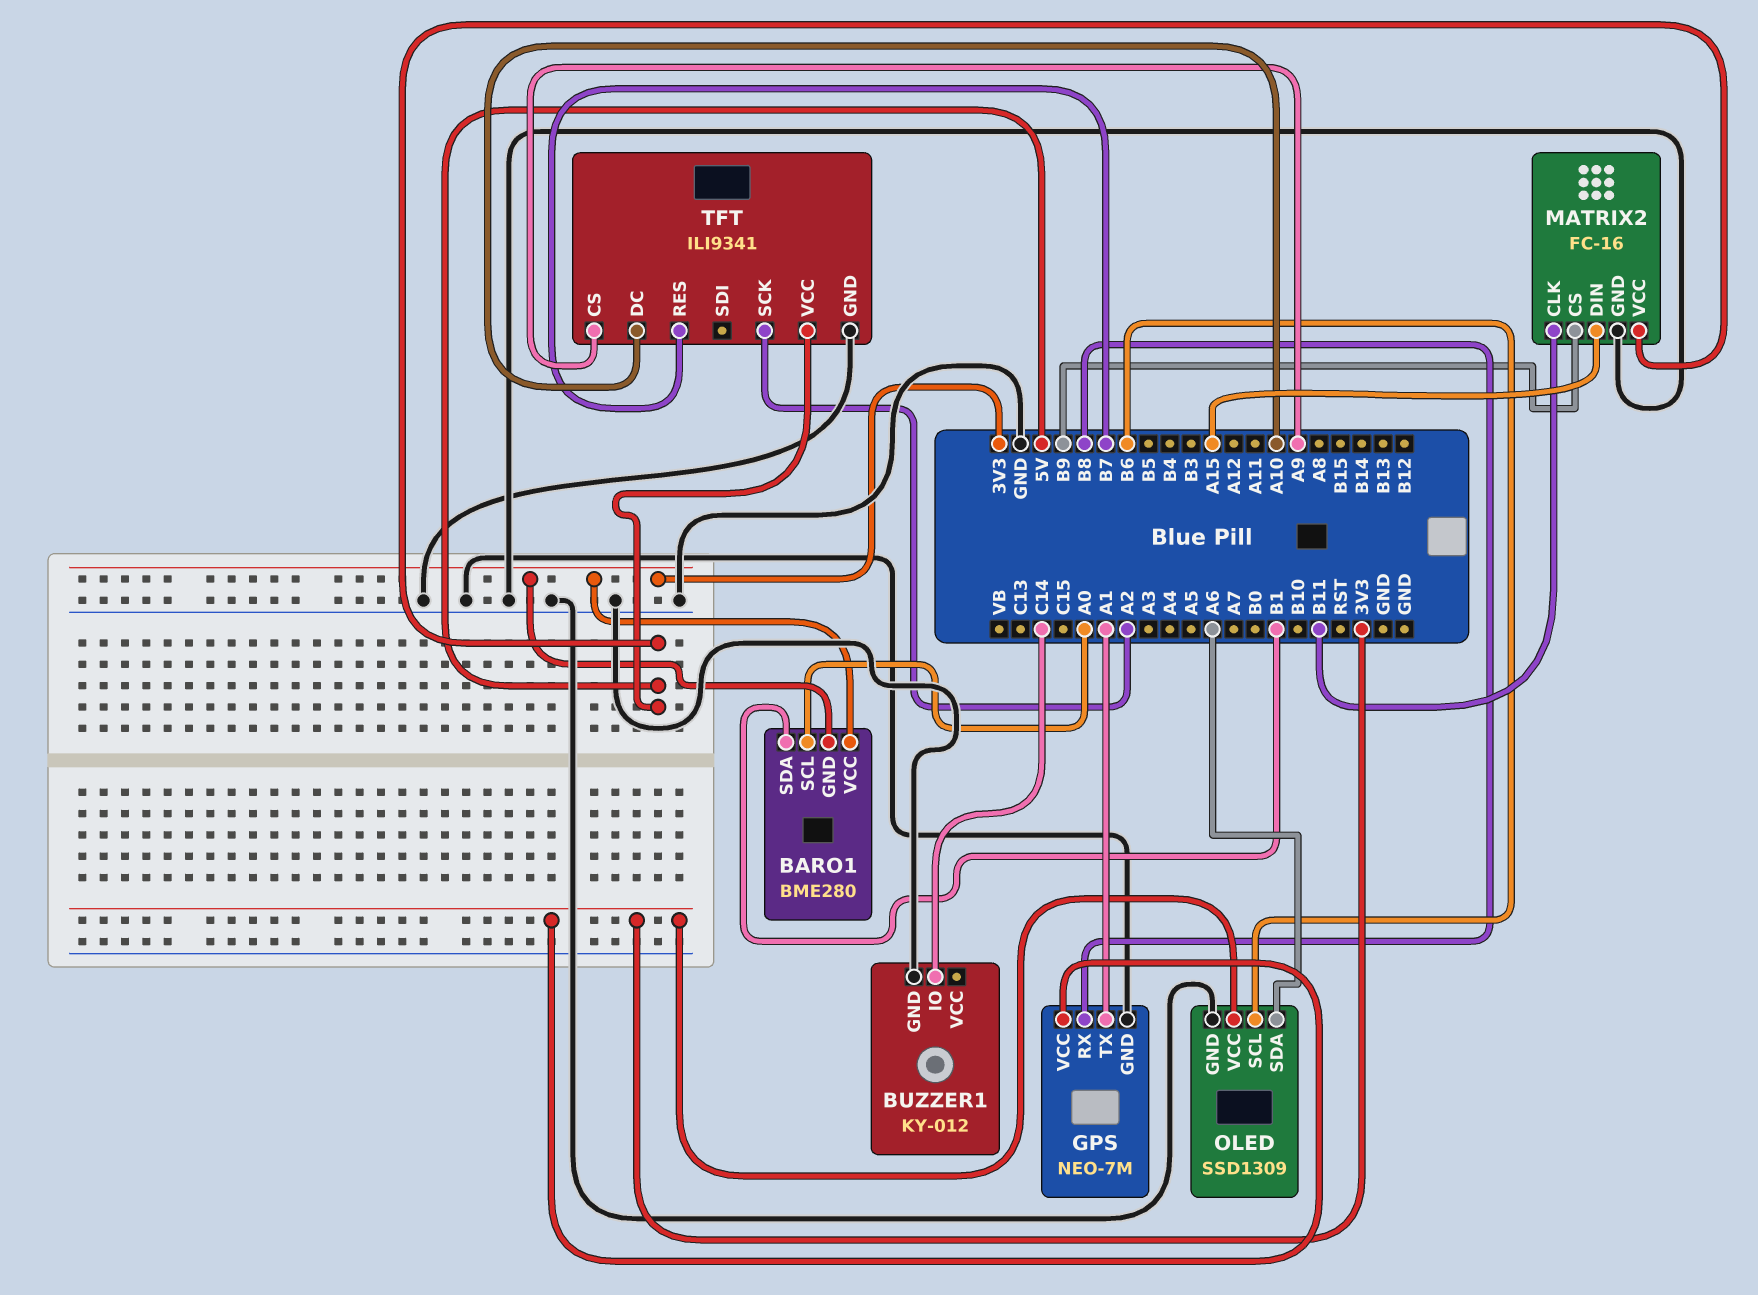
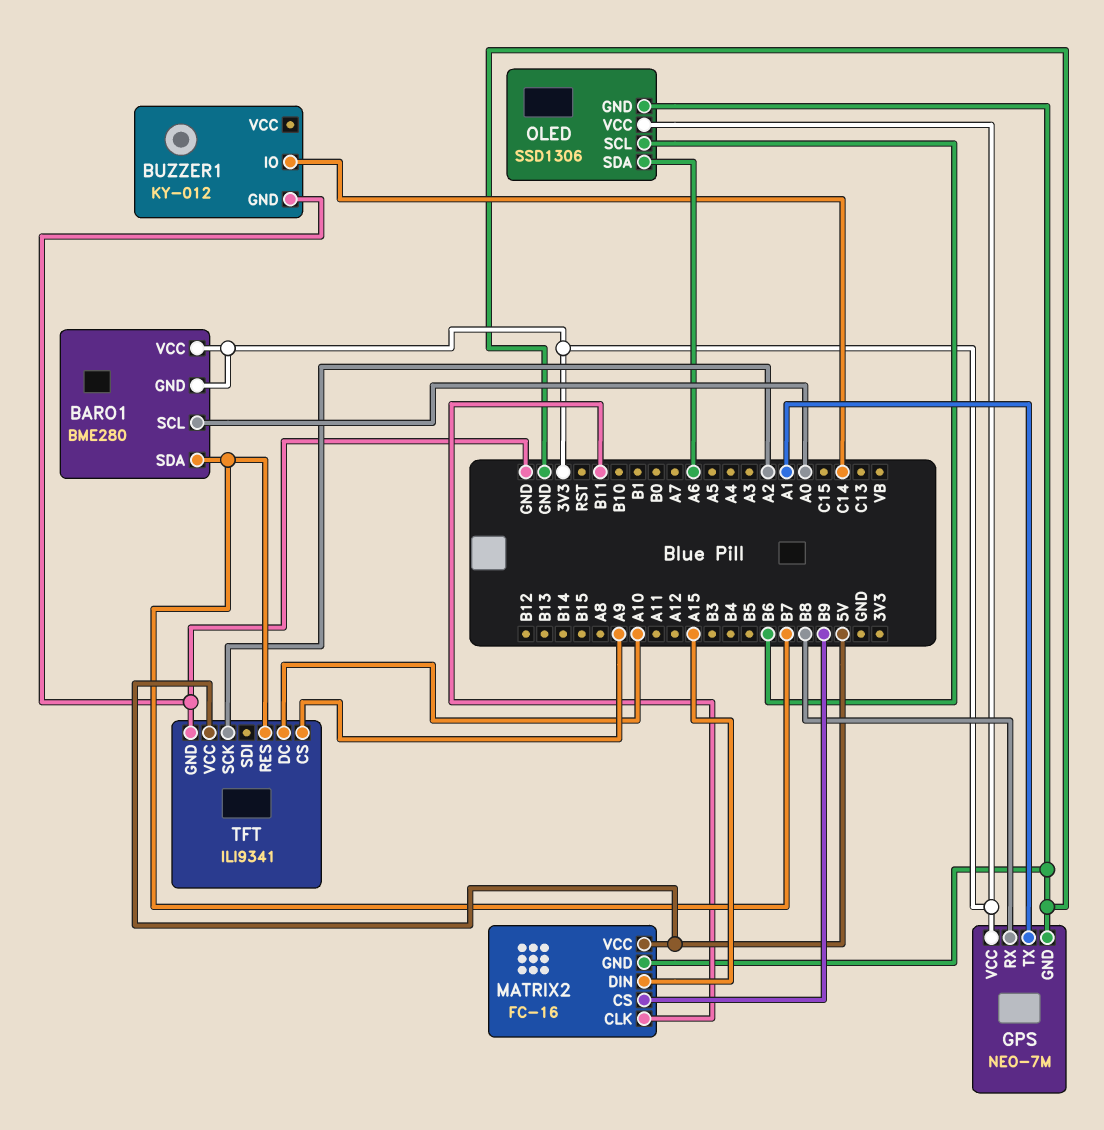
BARO1 pin SDA: B1 -> B7
OLED: SSD1309 -> SSD1306

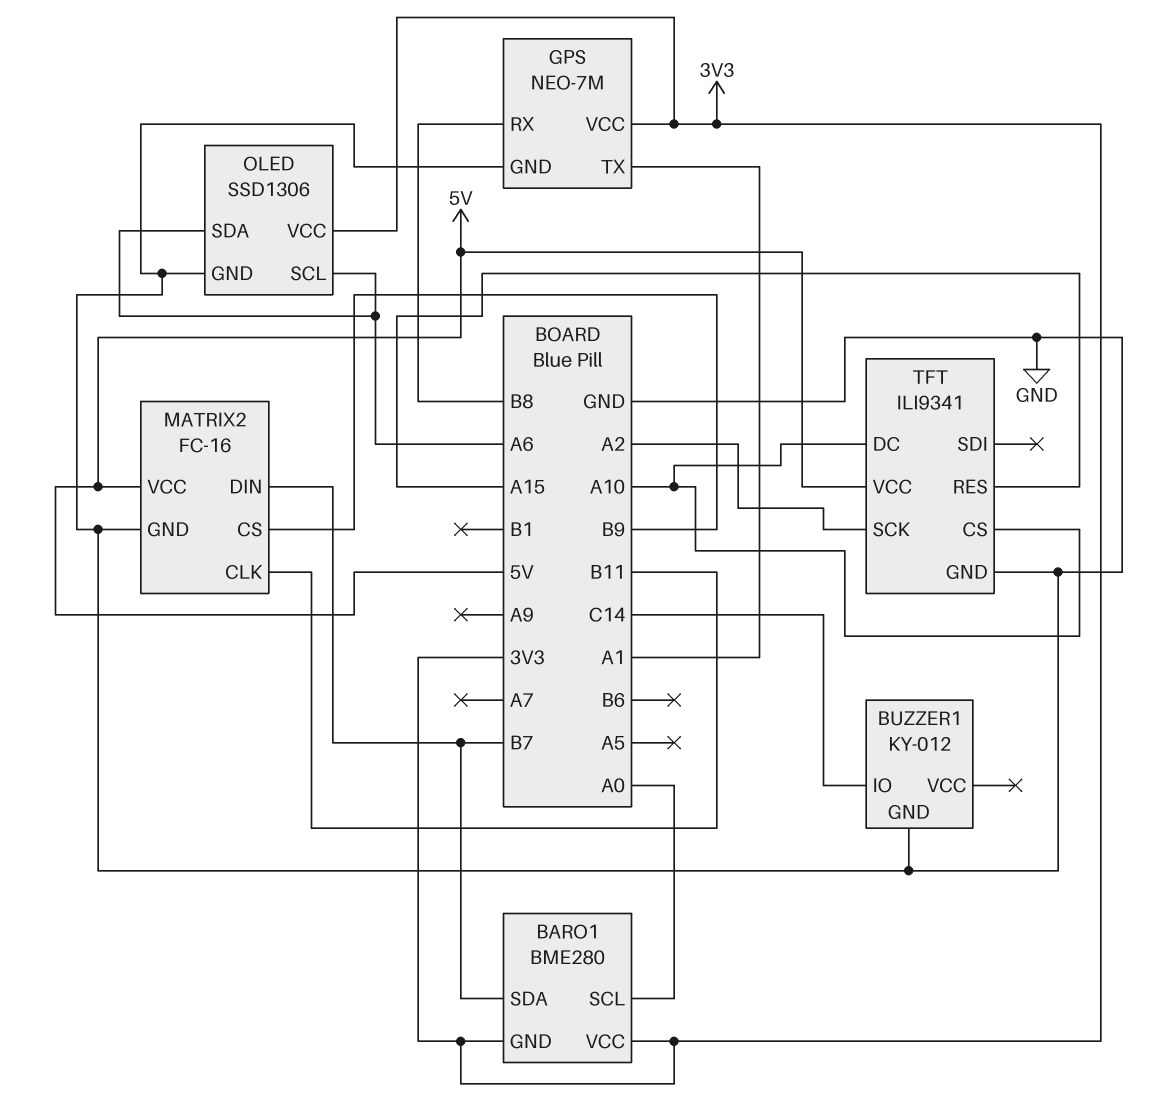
MATRIX2 pin DIN: A15 -> B7
OLED pin SCL: B6 -> A6
TFT pin CS: A9 -> A10
TFT pin RES: B7 -> A15

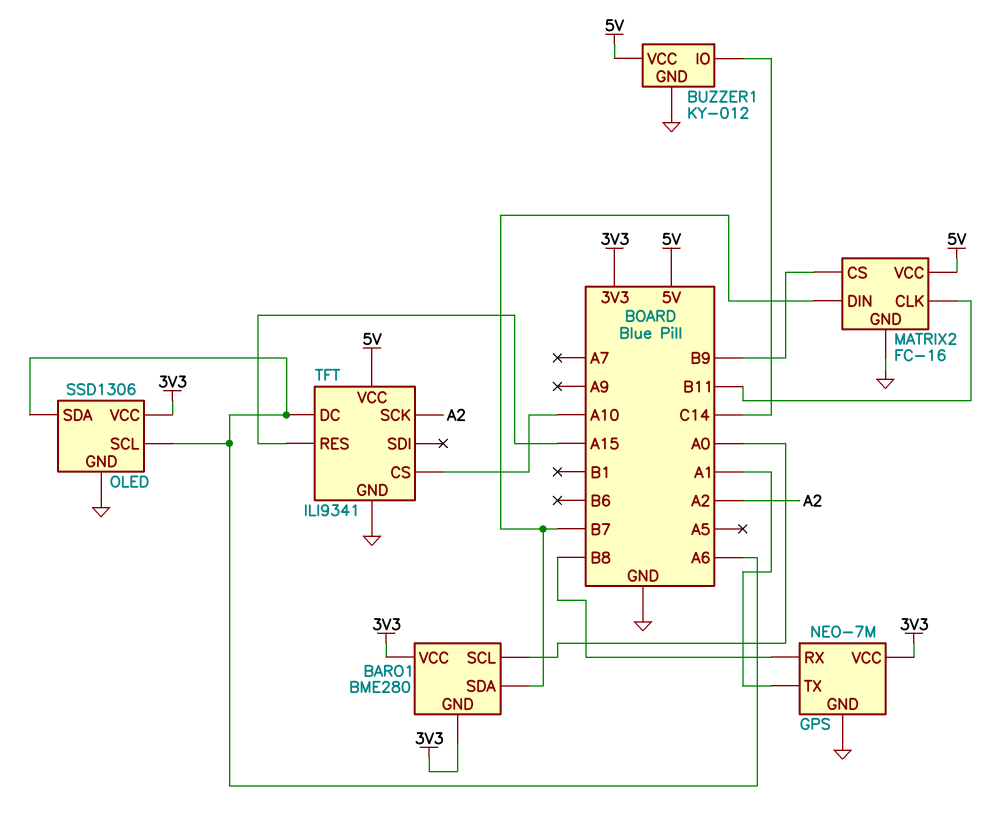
BUZZER1 pin VCC: none -> 5V
TFT pin DC: A10 -> A6

